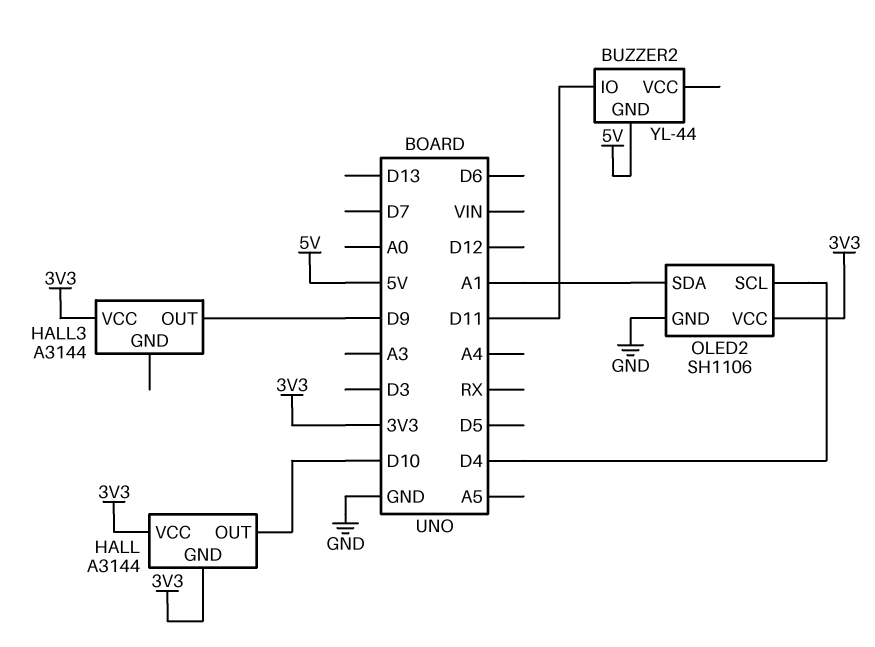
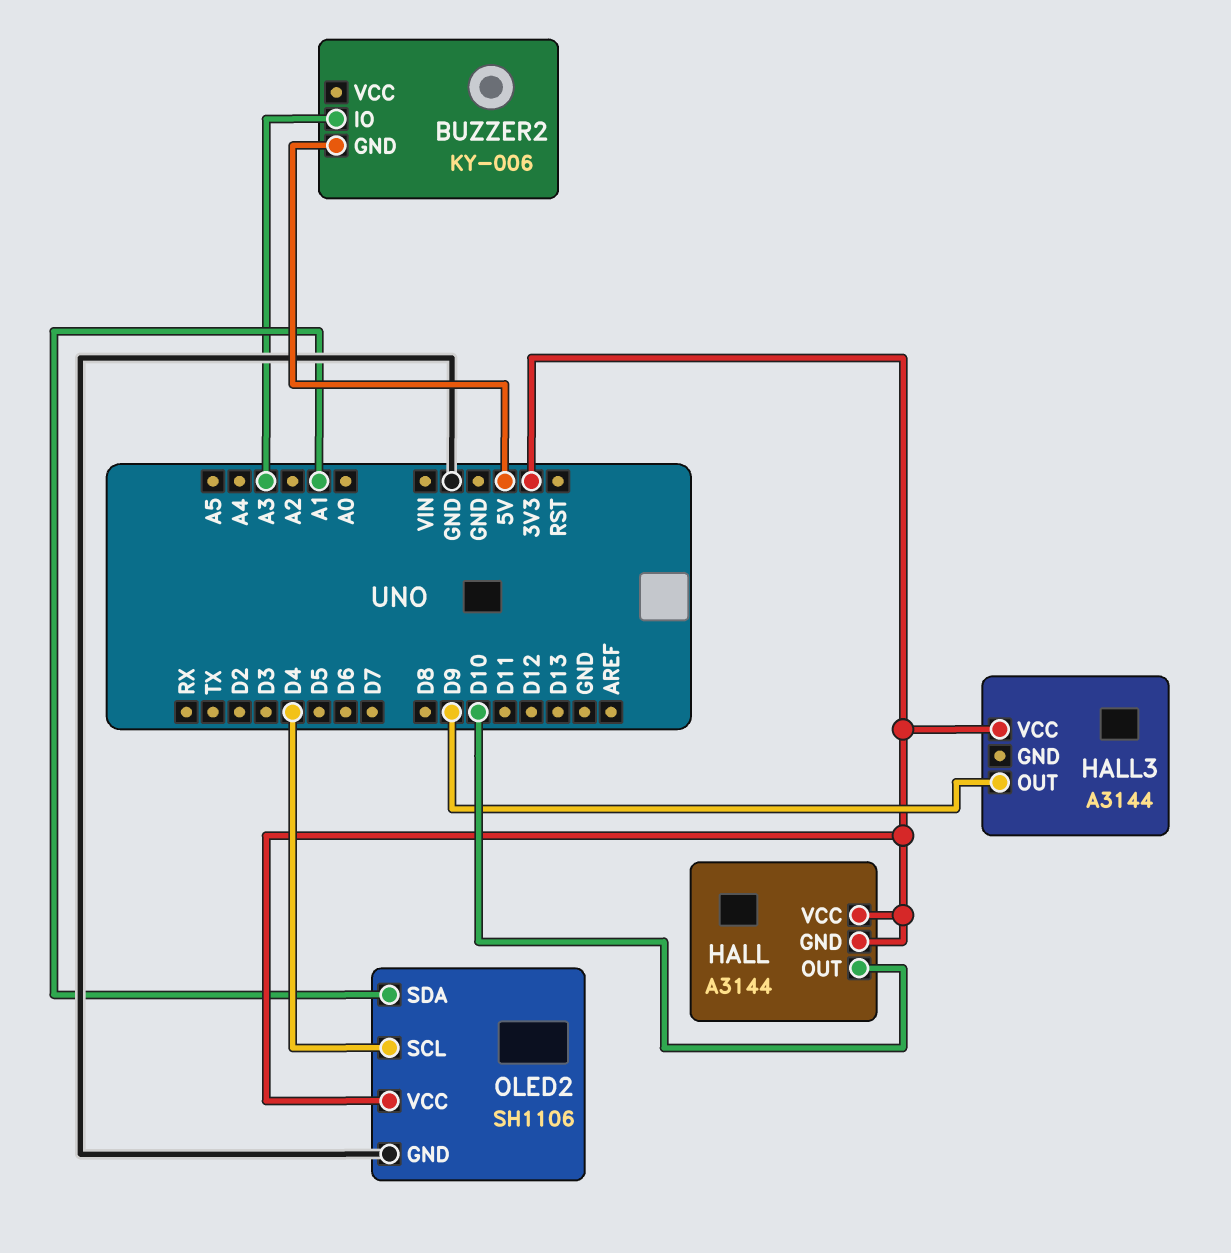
BUZZER2: YL-44 -> KY-006
BUZZER2 pin IO: D11 -> A3

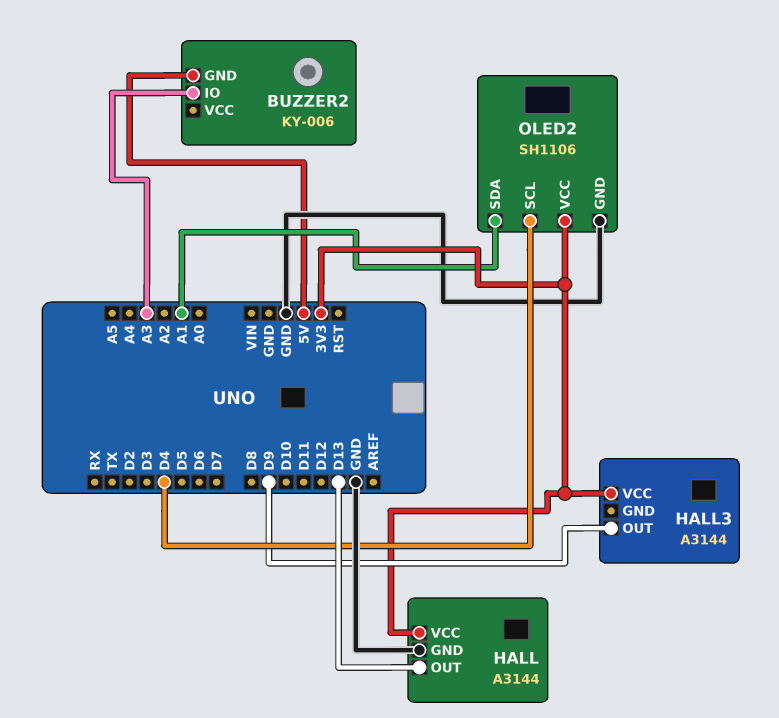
HALL pin GND: 3V3 -> GND
HALL pin OUT: D10 -> D13

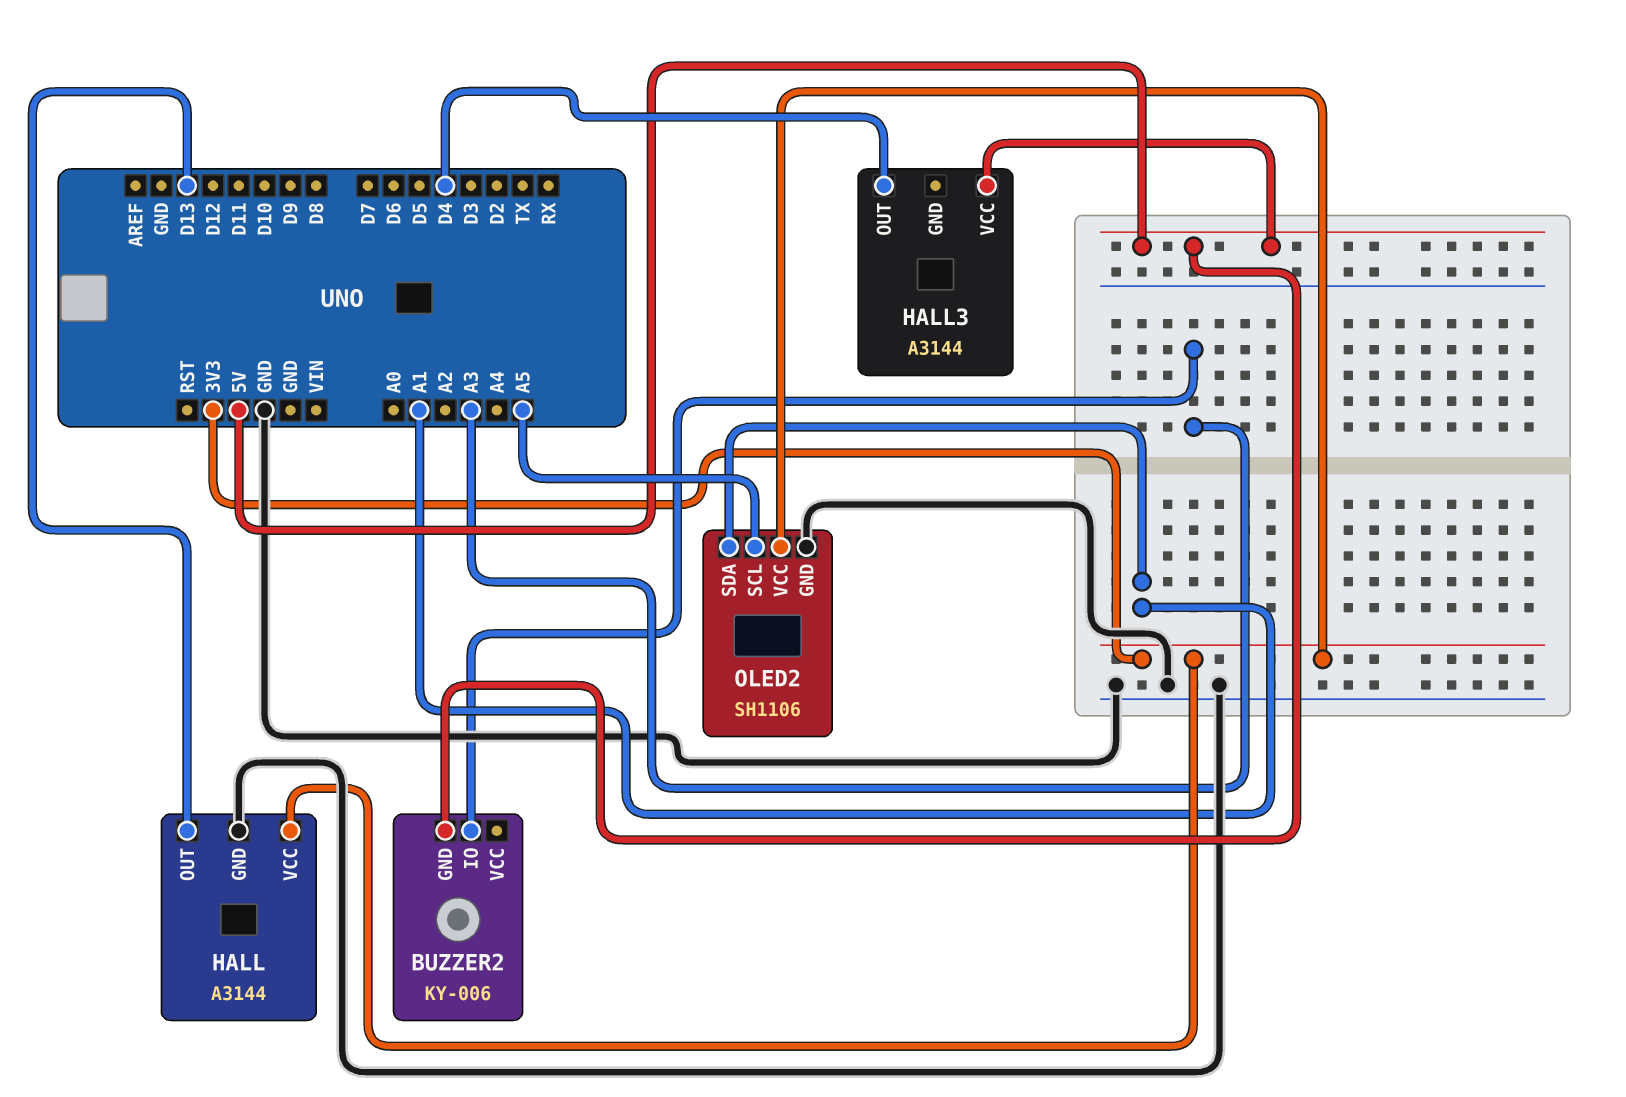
HALL3 pin OUT: D9 -> D4
HALL3 pin VCC: 3V3 -> 5V
OLED2 pin SCL: D4 -> A5

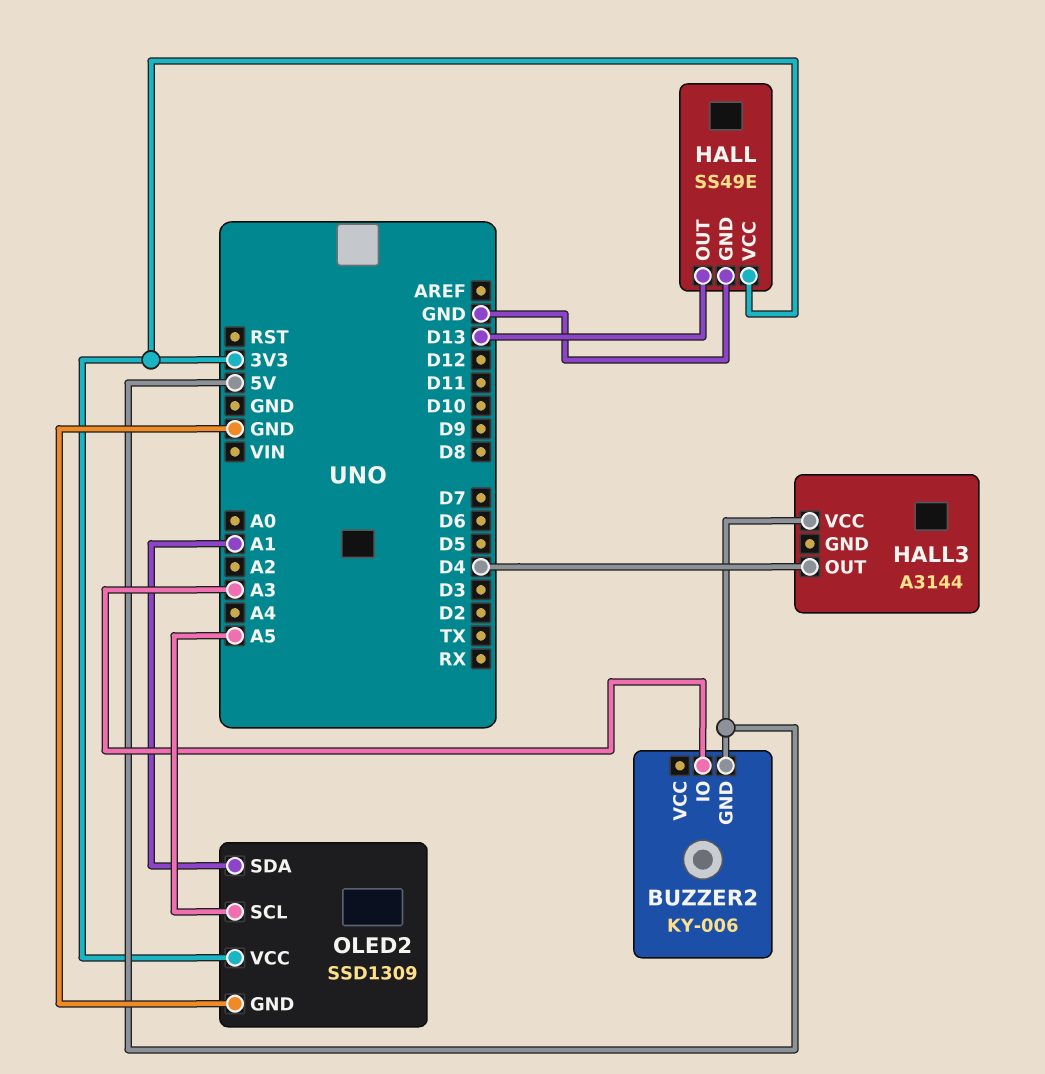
HALL: A3144 -> SS49E
OLED2: SH1106 -> SSD1309

